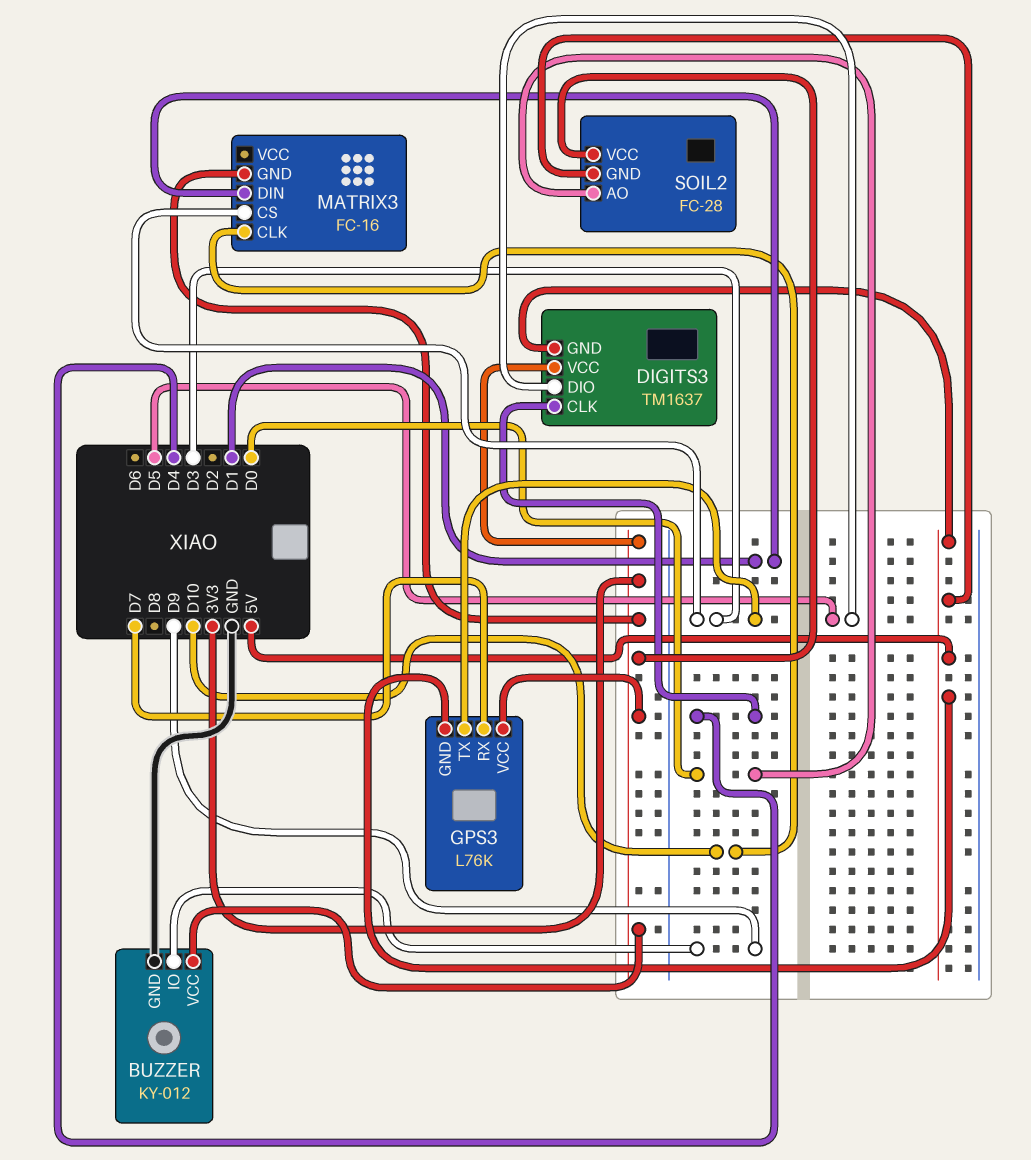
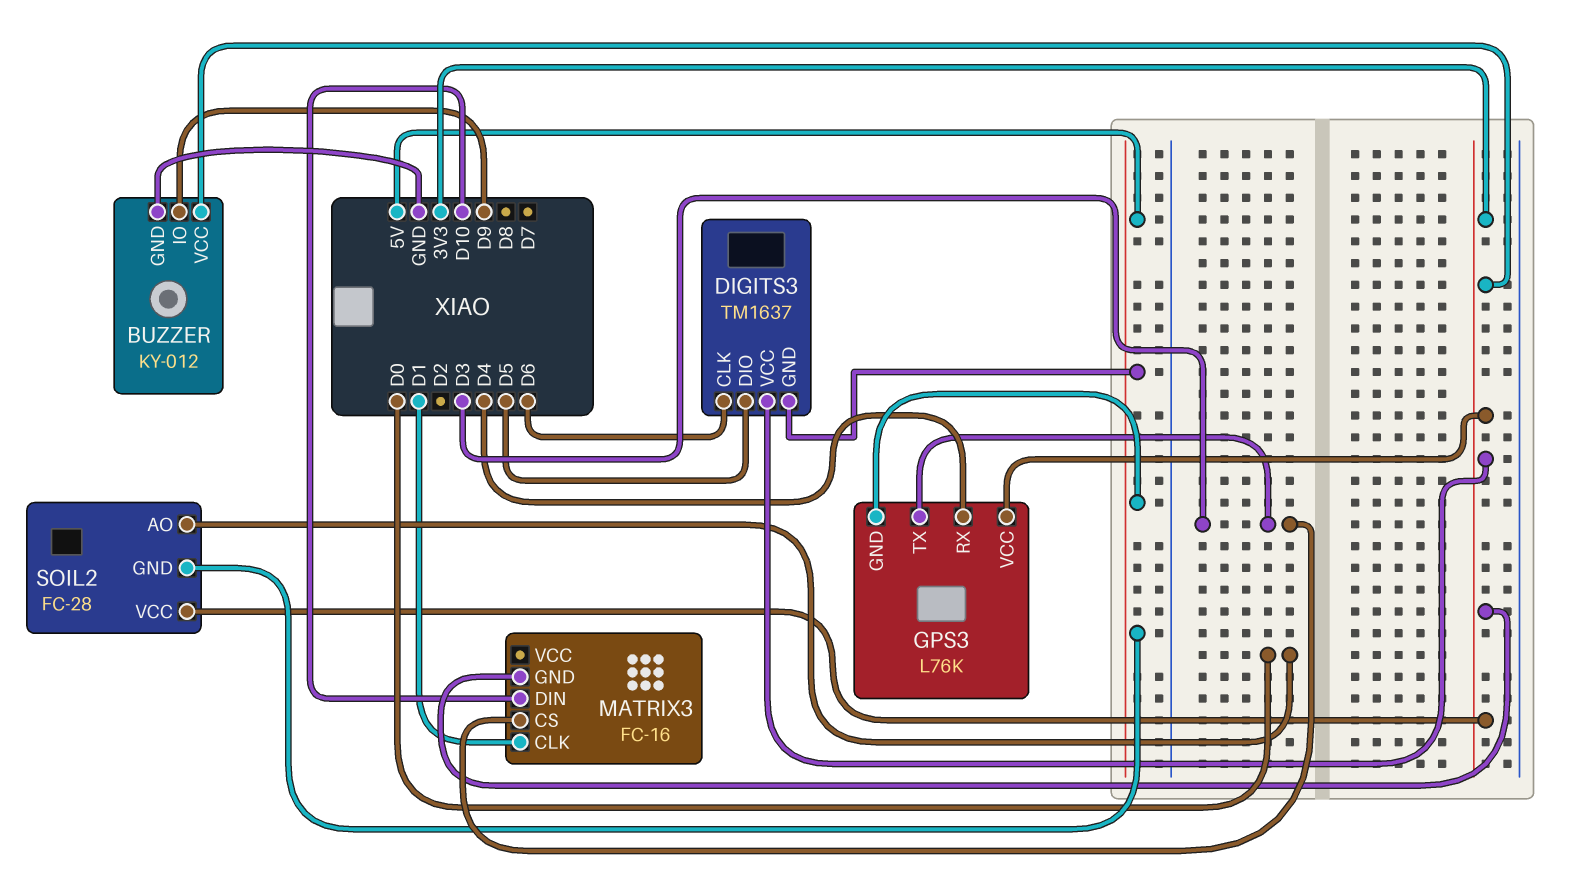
DIGITS3 pin CLK: D4 -> D6
GPS3 pin RX: D7 -> D4
MATRIX3 pin CLK: D10 -> D1
MATRIX3 pin DIN: D1 -> D10

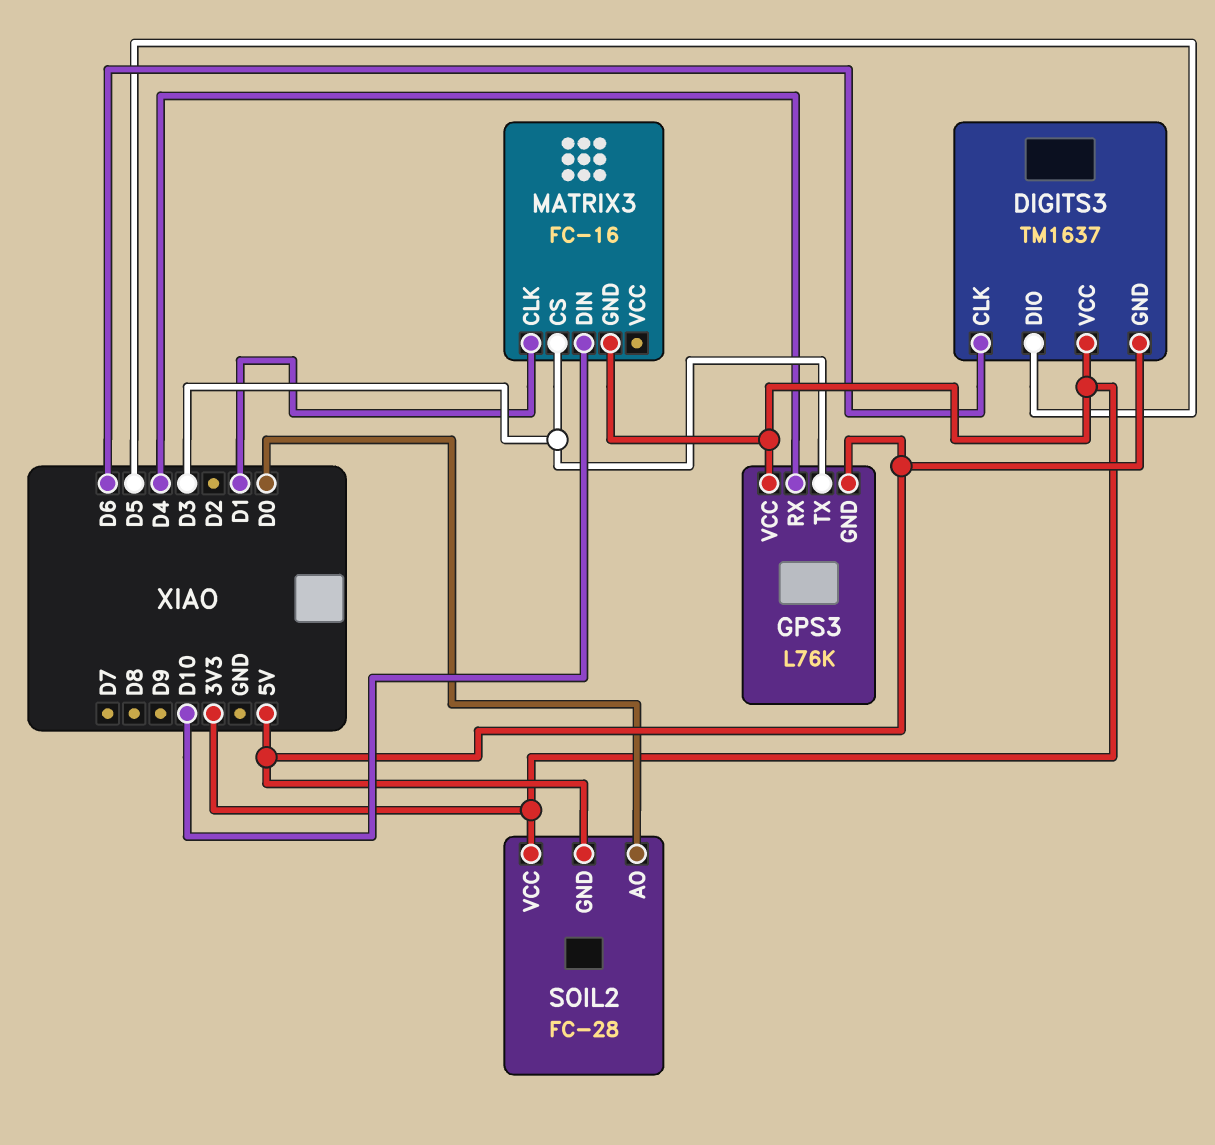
BUZZER: KY-012 -> none
BUZZER pin GND: GND -> none
BUZZER pin IO: D9 -> none
BUZZER pin VCC: 3V3 -> none

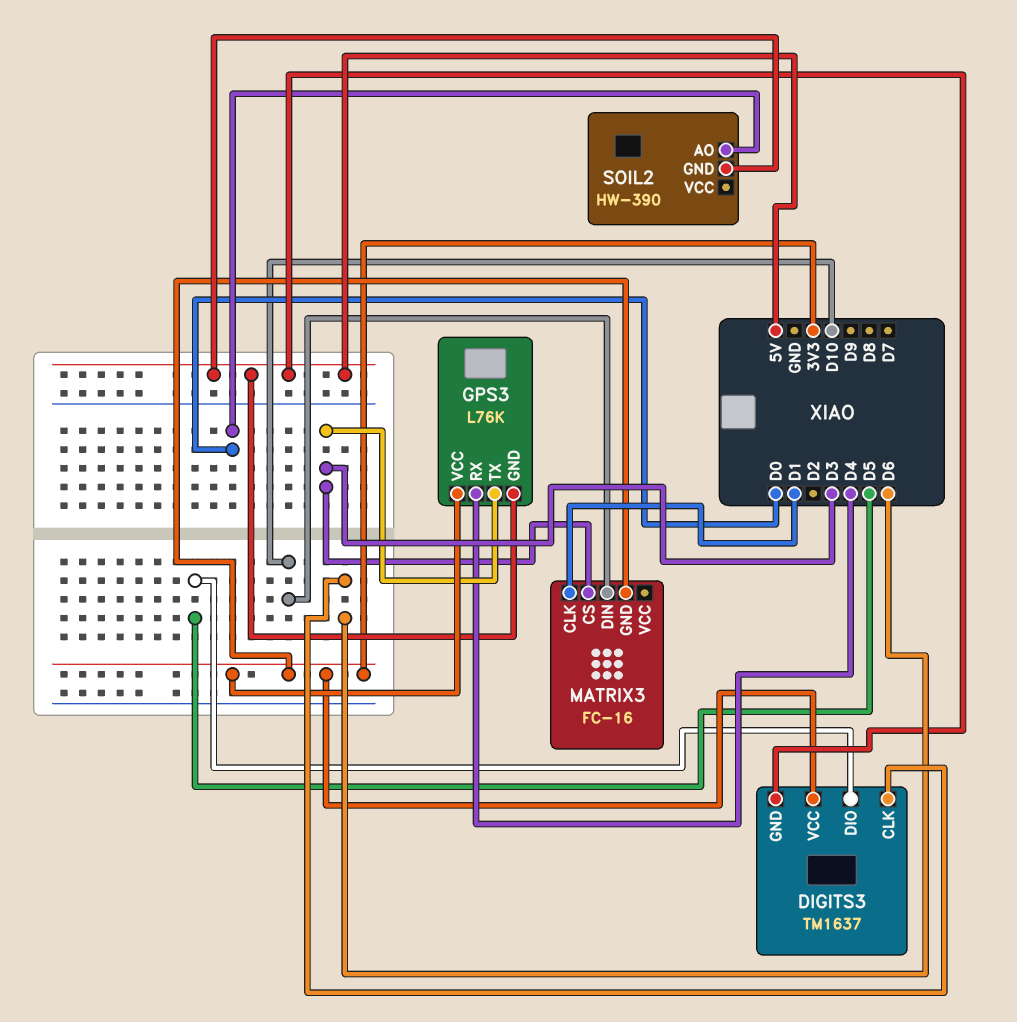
SOIL2: FC-28 -> HW-390
SOIL2 pin VCC: 3V3 -> none

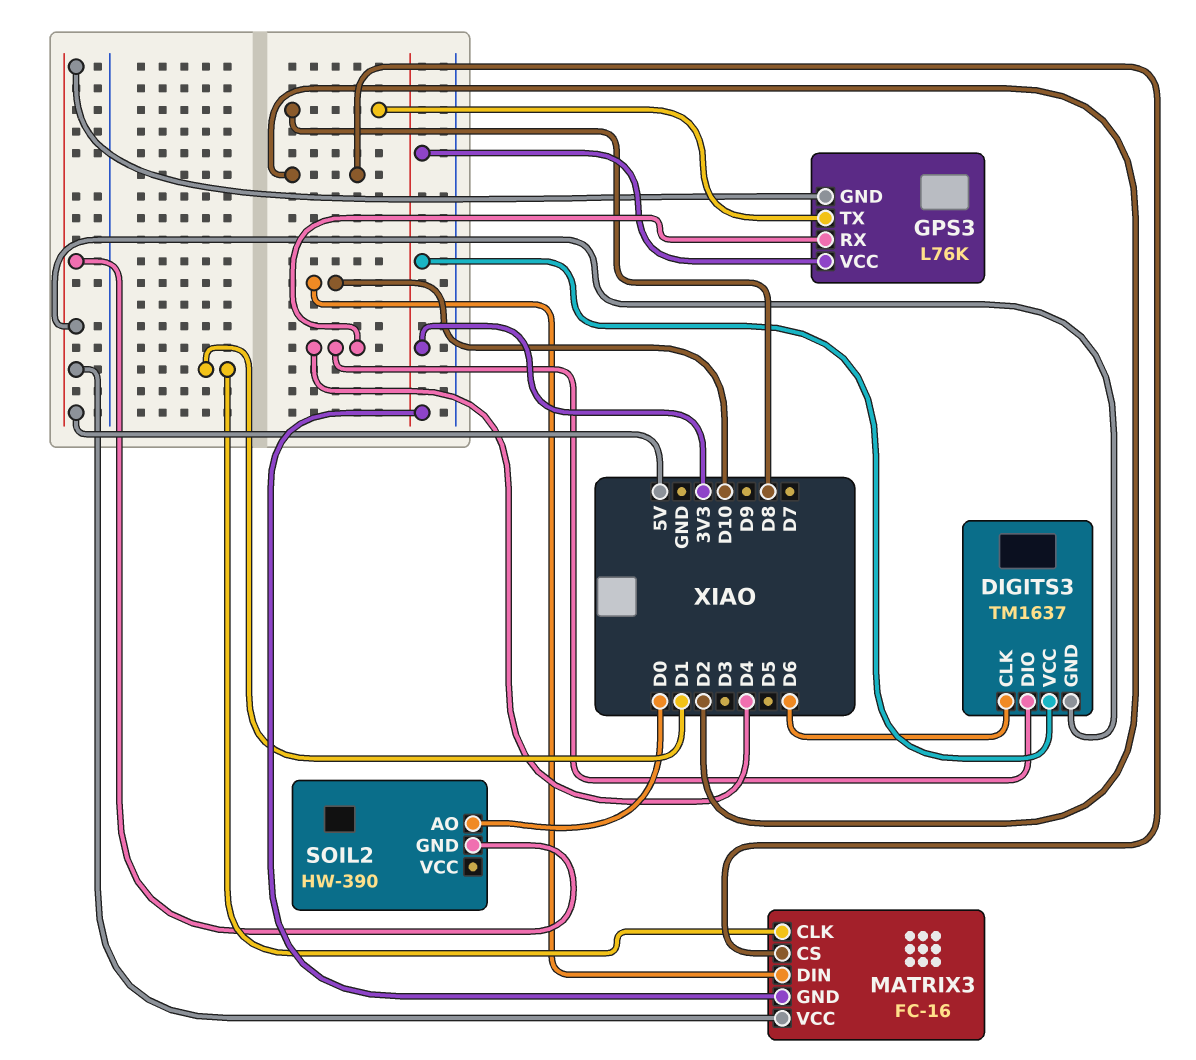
DIGITS3 pin DIO: D5 -> D4
GPS3 pin TX: D3 -> D8
MATRIX3 pin CS: D3 -> D2
MATRIX3 pin VCC: none -> 5V

